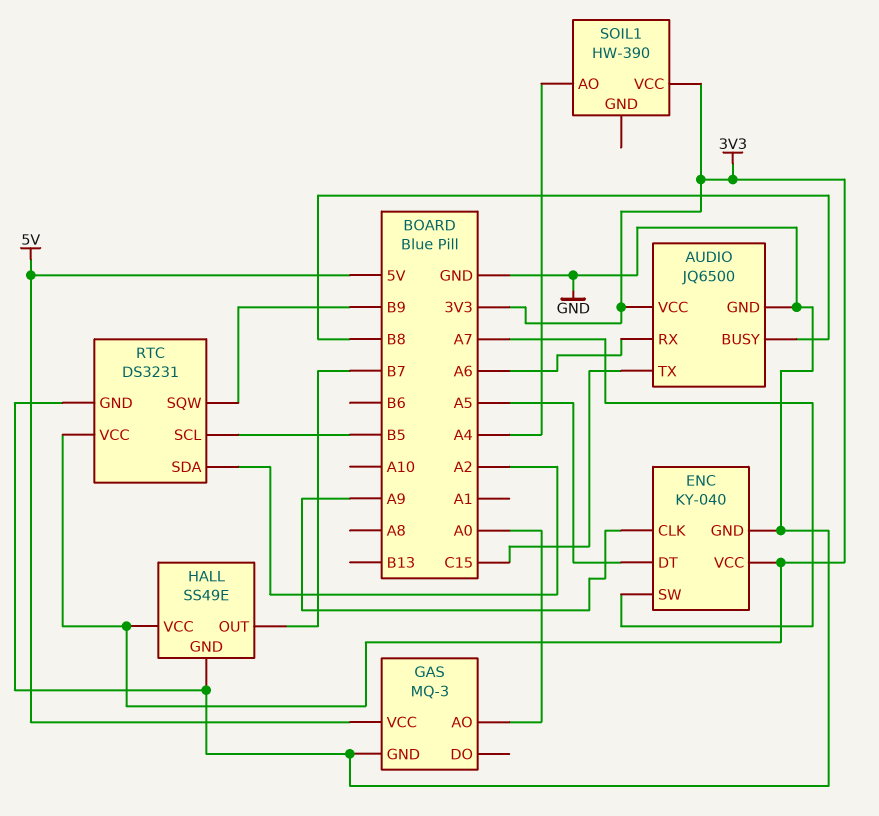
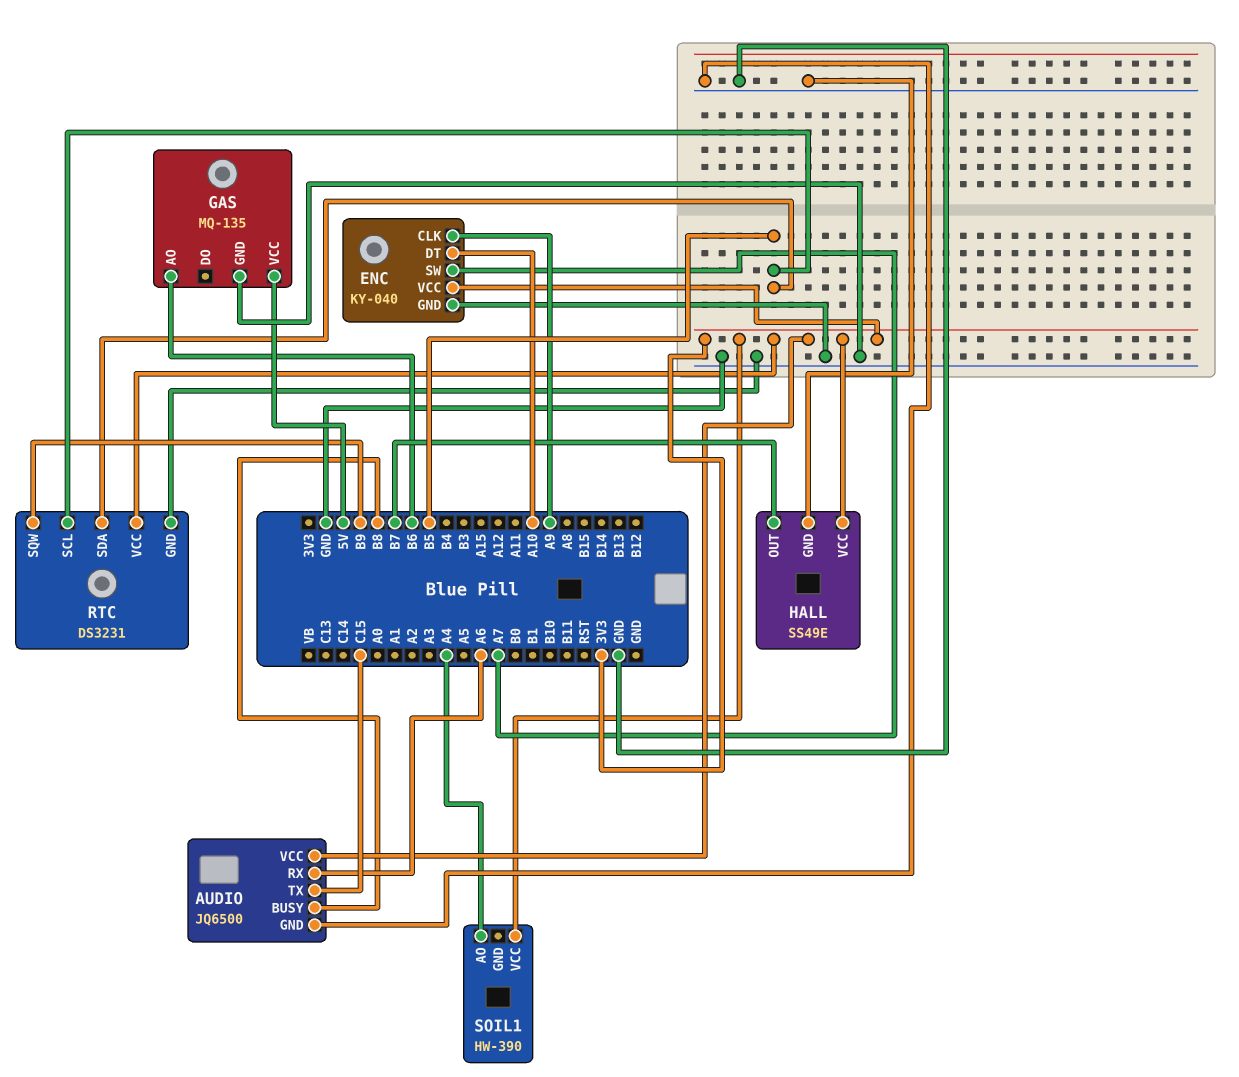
ENC pin DT: A5 -> A10
GAS: MQ-3 -> MQ-135
GAS pin AO: A0 -> B6
RTC pin SDA: A2 -> B5

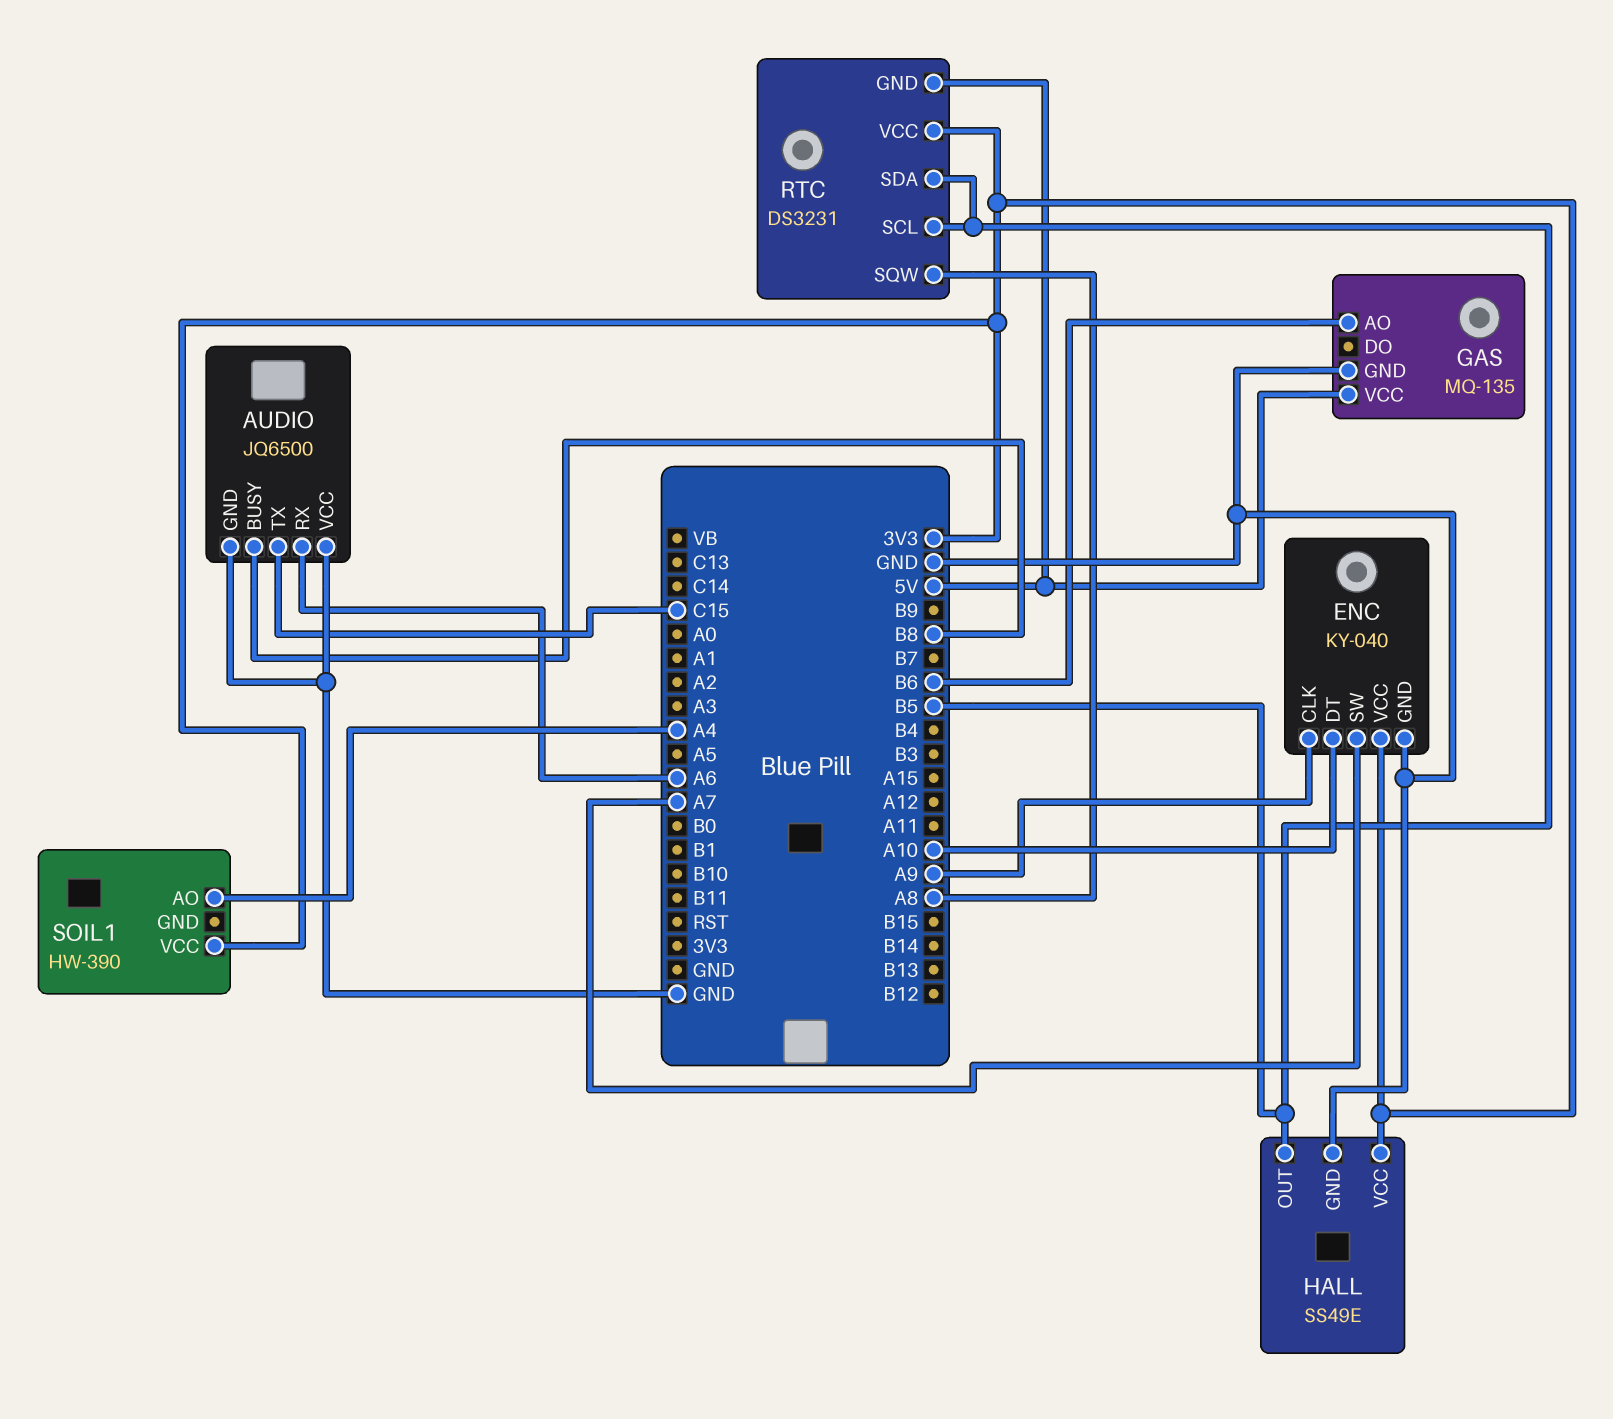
AUDIO pin VCC: 3V3 -> GND
HALL pin OUT: B7 -> B5
RTC pin GND: GND -> 5V
RTC pin SQW: B9 -> A8

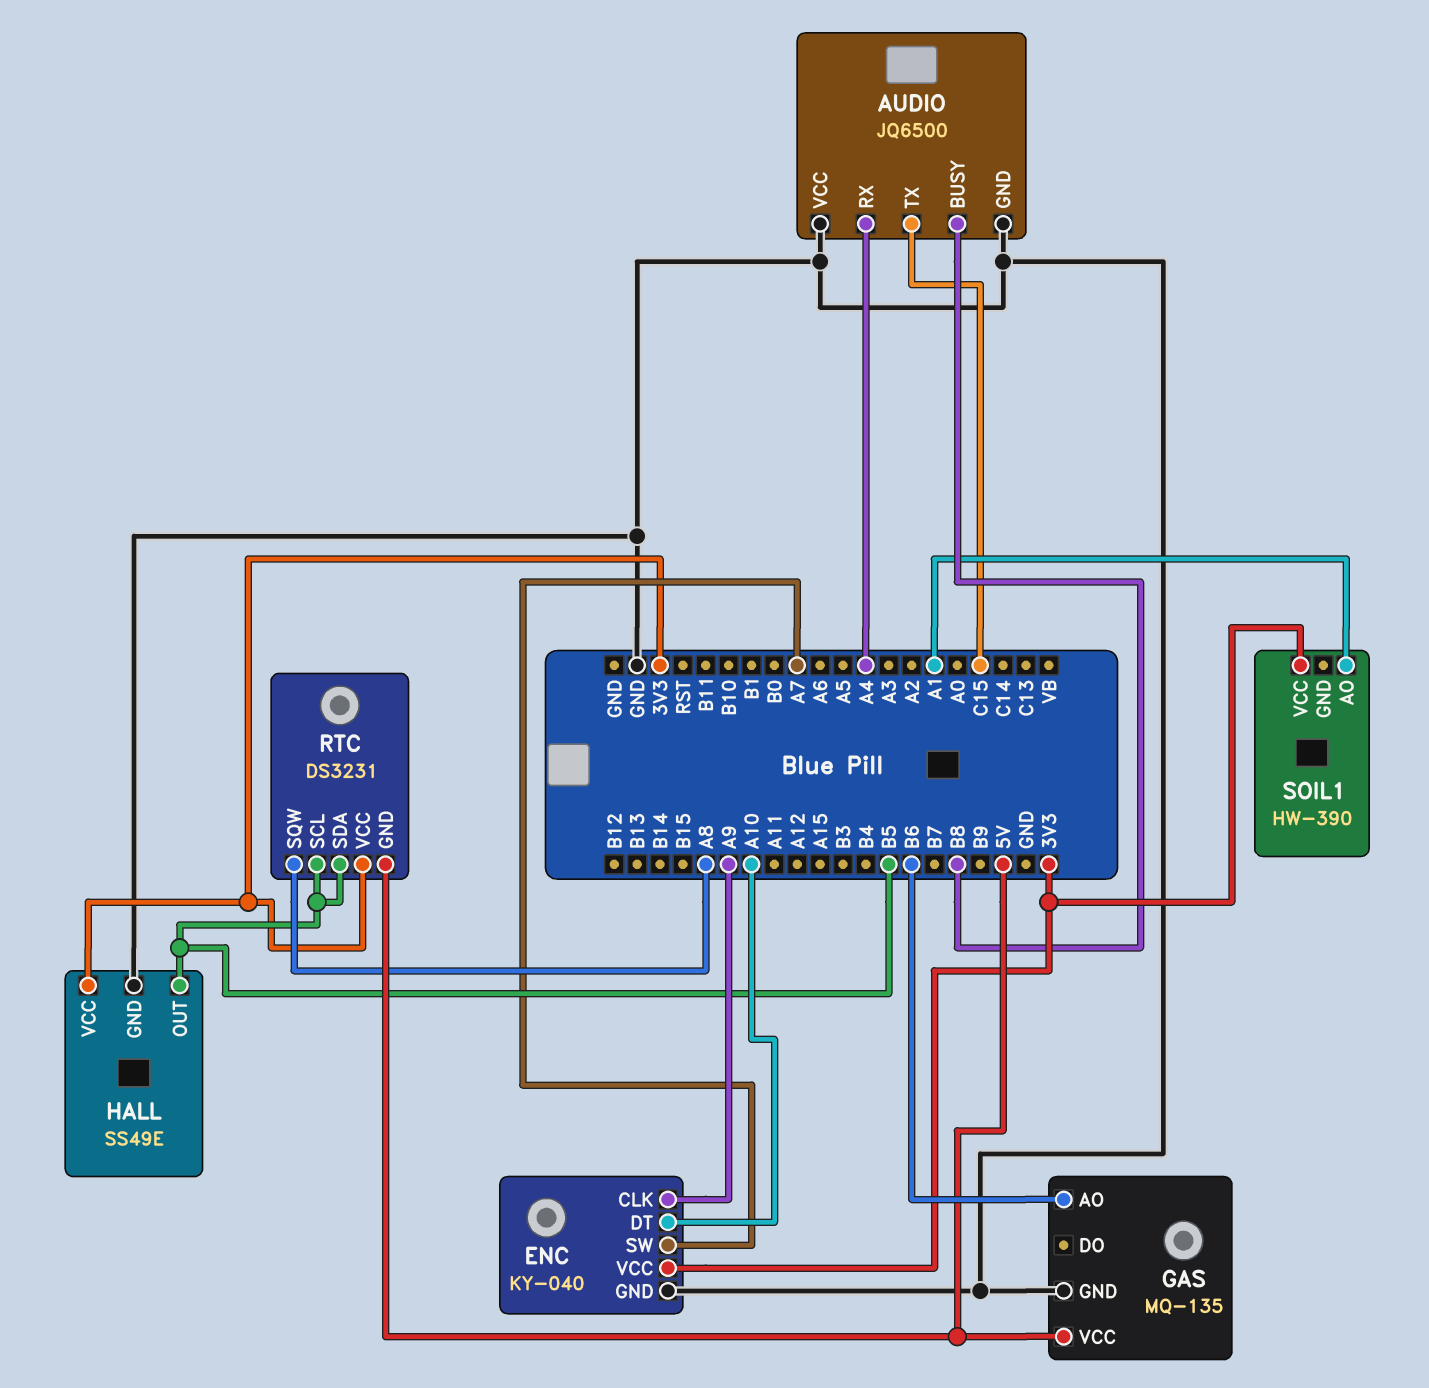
AUDIO pin RX: A6 -> A4
SOIL1 pin AO: A4 -> A1

